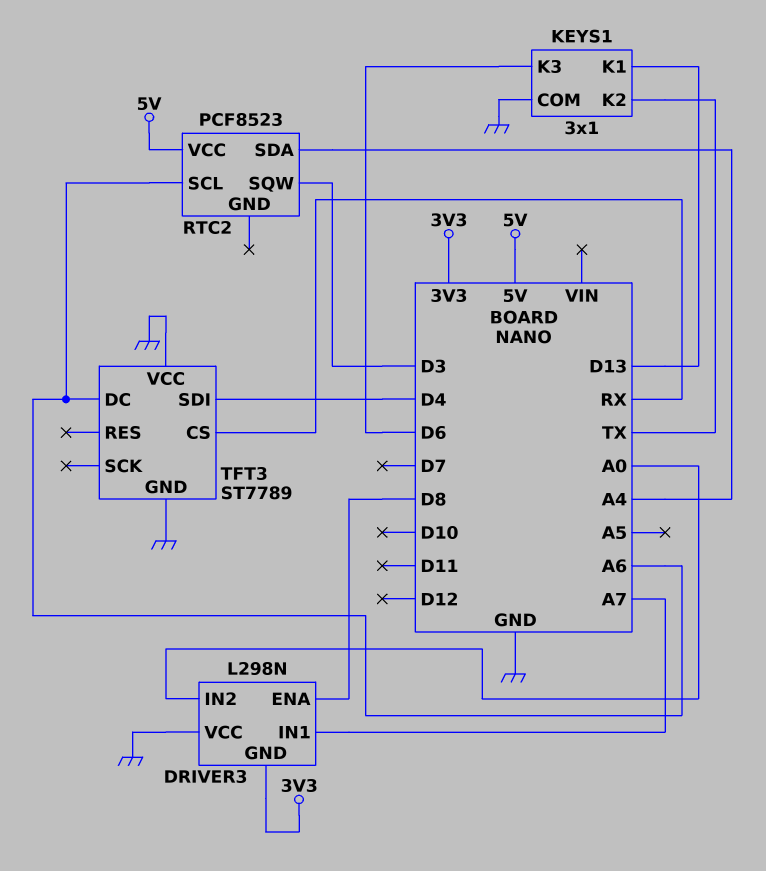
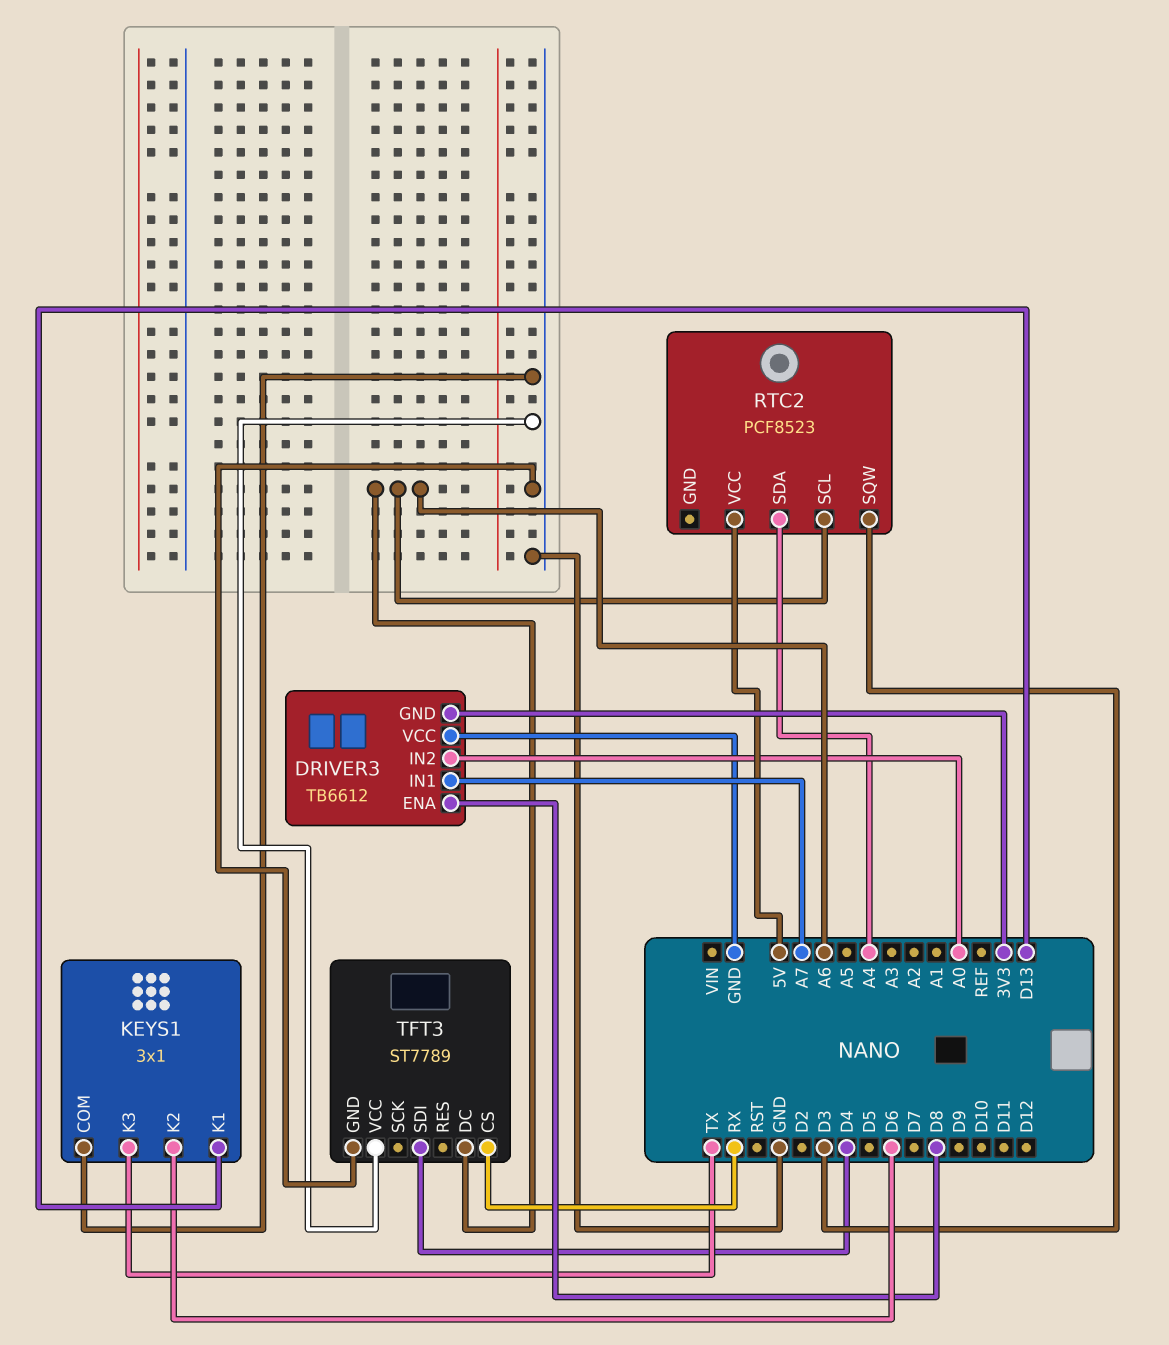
DRIVER3: L298N -> TB6612
KEYS1 pin K2: TX -> D6
KEYS1 pin K3: D6 -> TX

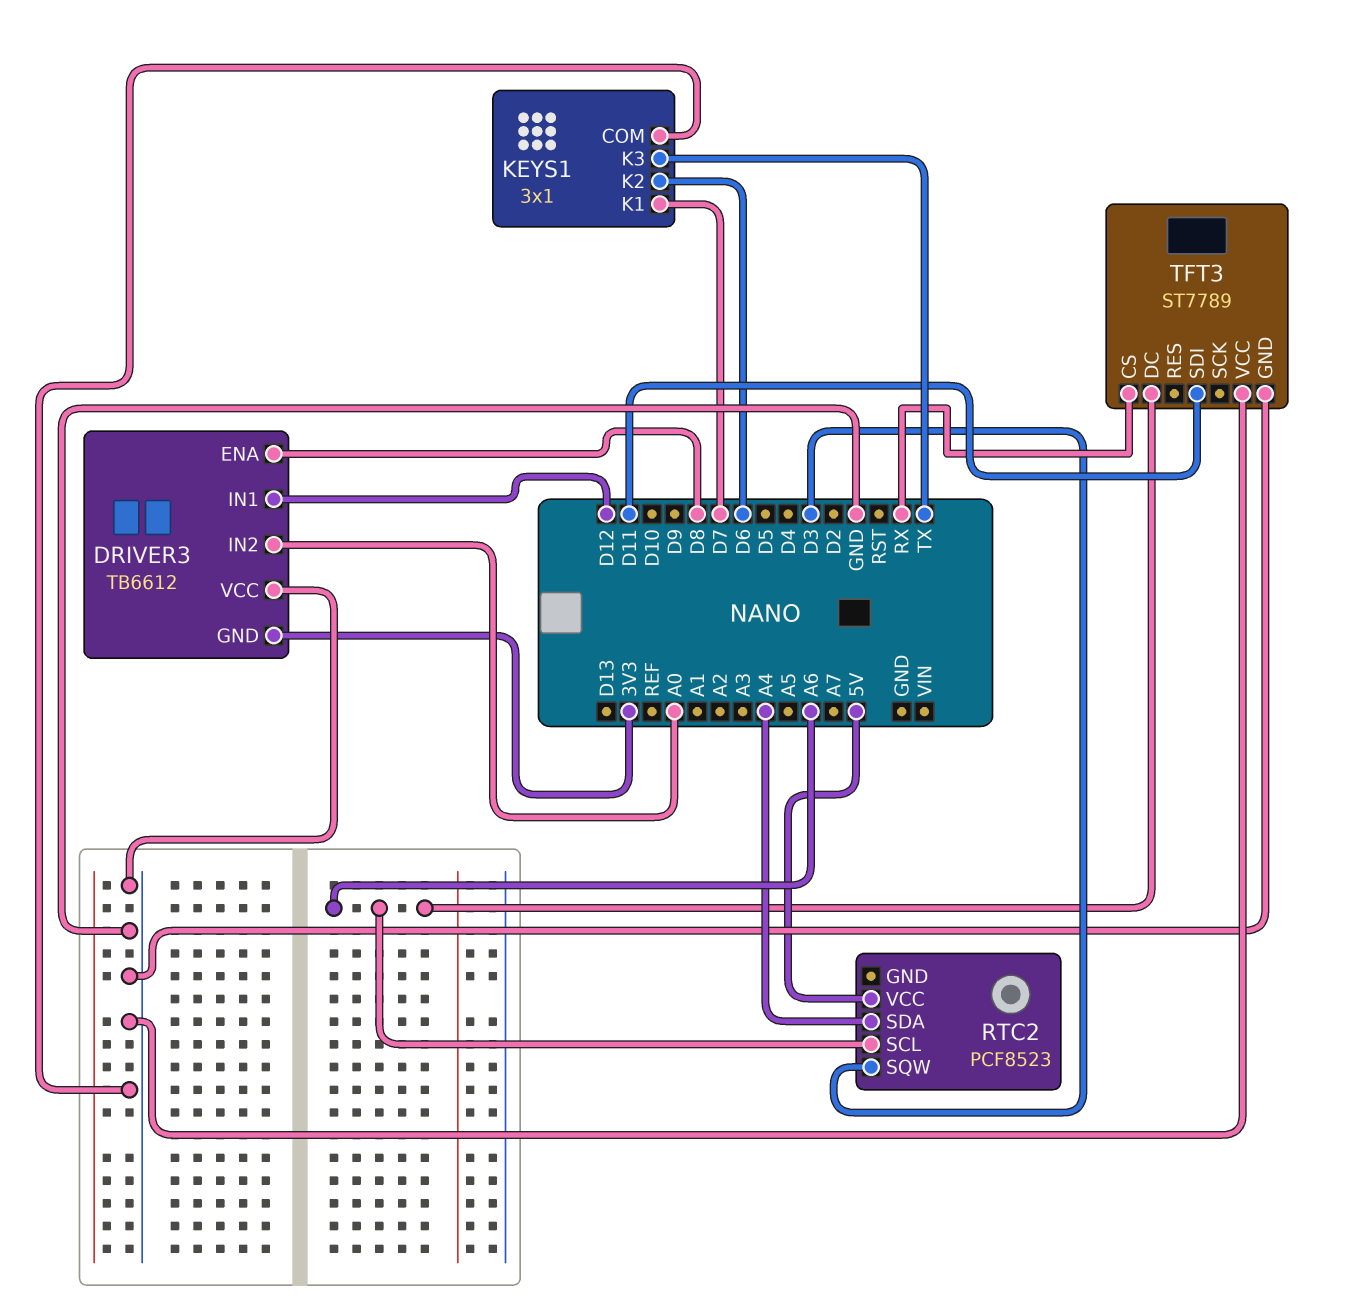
DRIVER3 pin IN1: A7 -> D12
KEYS1 pin K1: D13 -> D7
TFT3 pin SDI: D4 -> D11

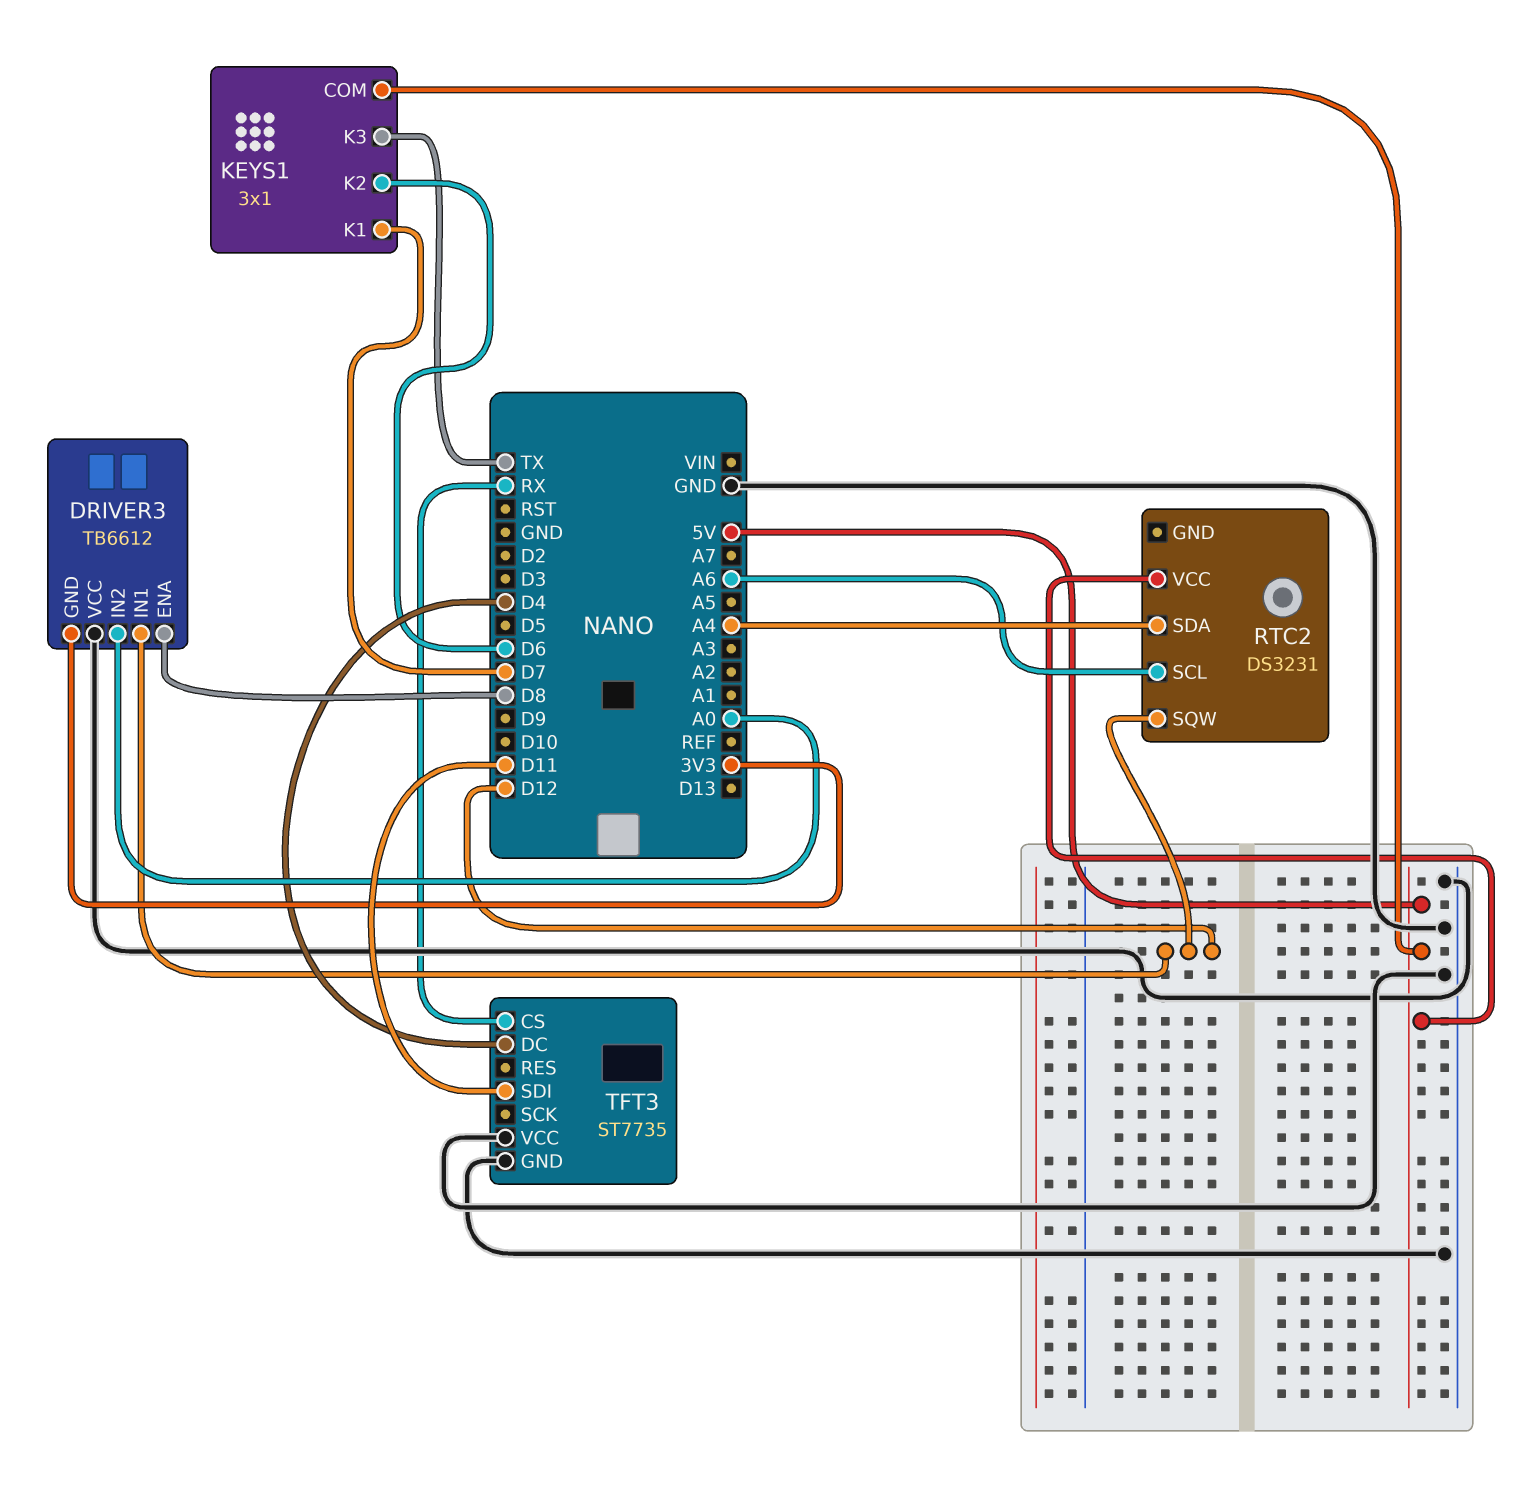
KEYS1 pin COM: GND -> 5V
RTC2: PCF8523 -> DS3231
RTC2 pin SQW: D3 -> D12
TFT3: ST7789 -> ST7735
TFT3 pin DC: A6 -> D4

